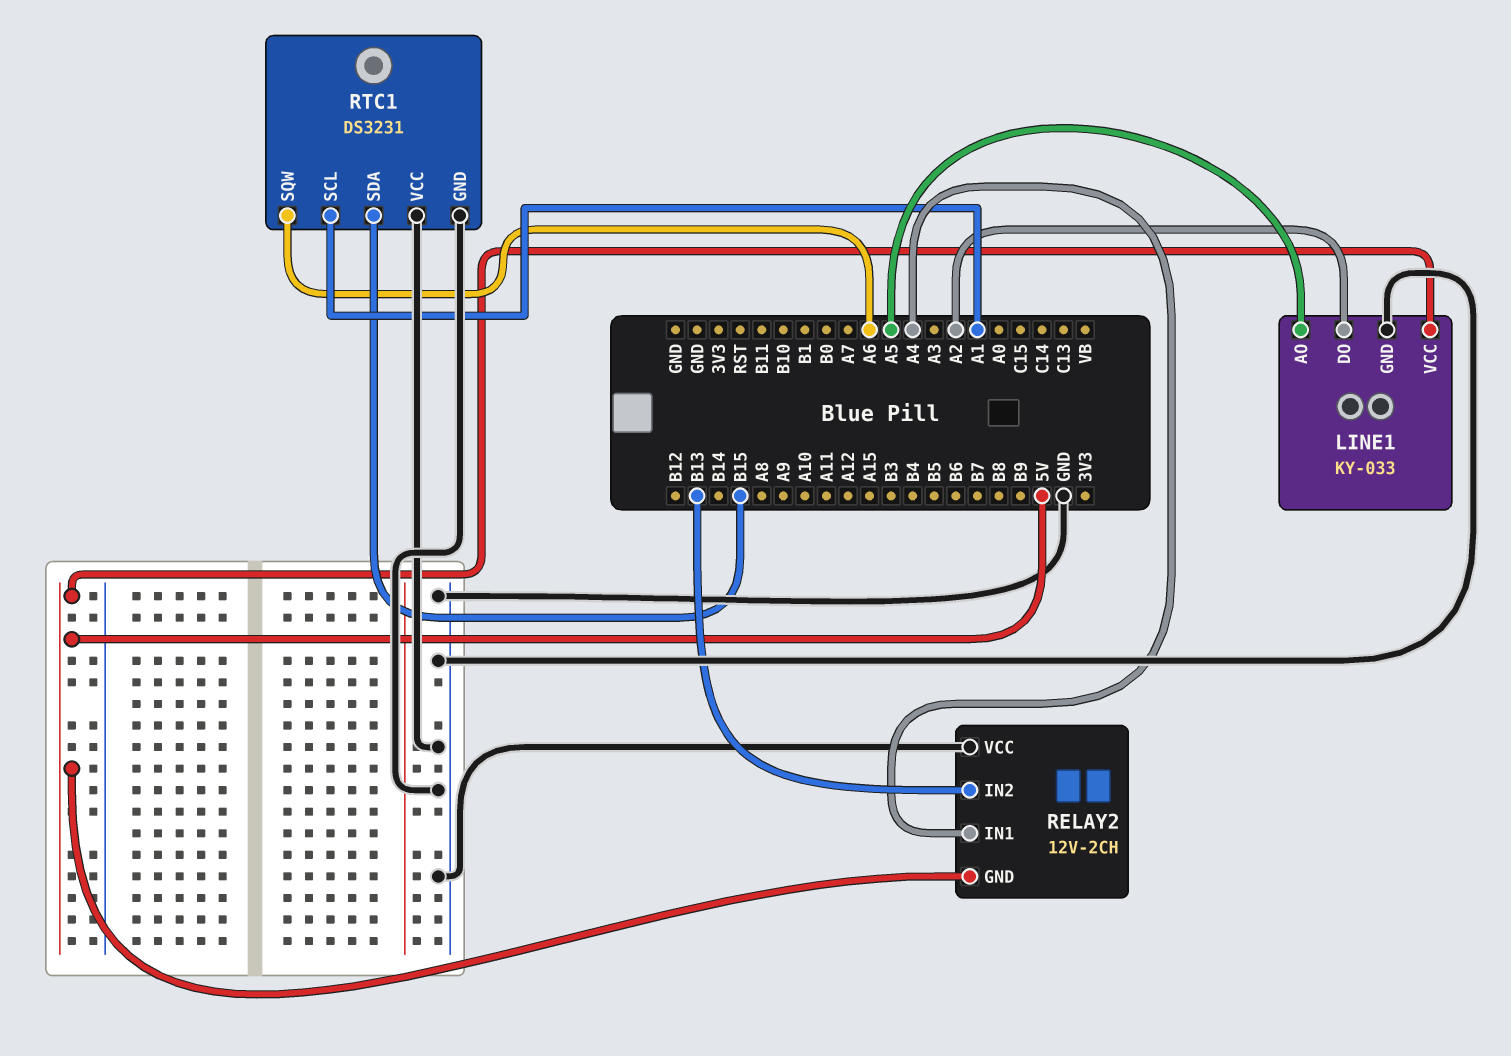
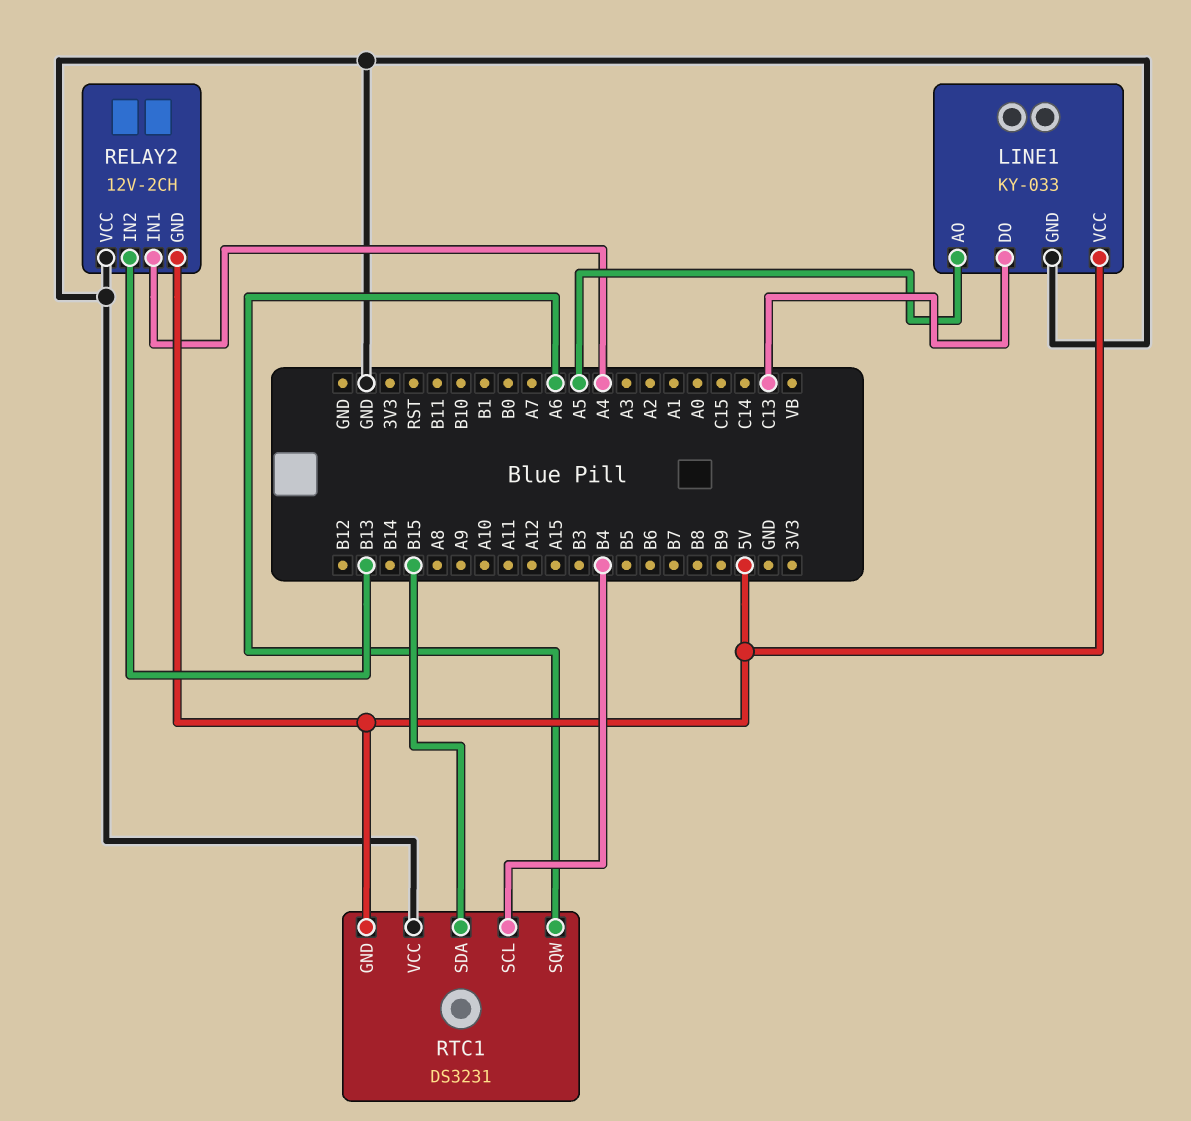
LINE1 pin DO: A2 -> C13
RTC1 pin GND: GND -> 5V
RTC1 pin SCL: A1 -> B4

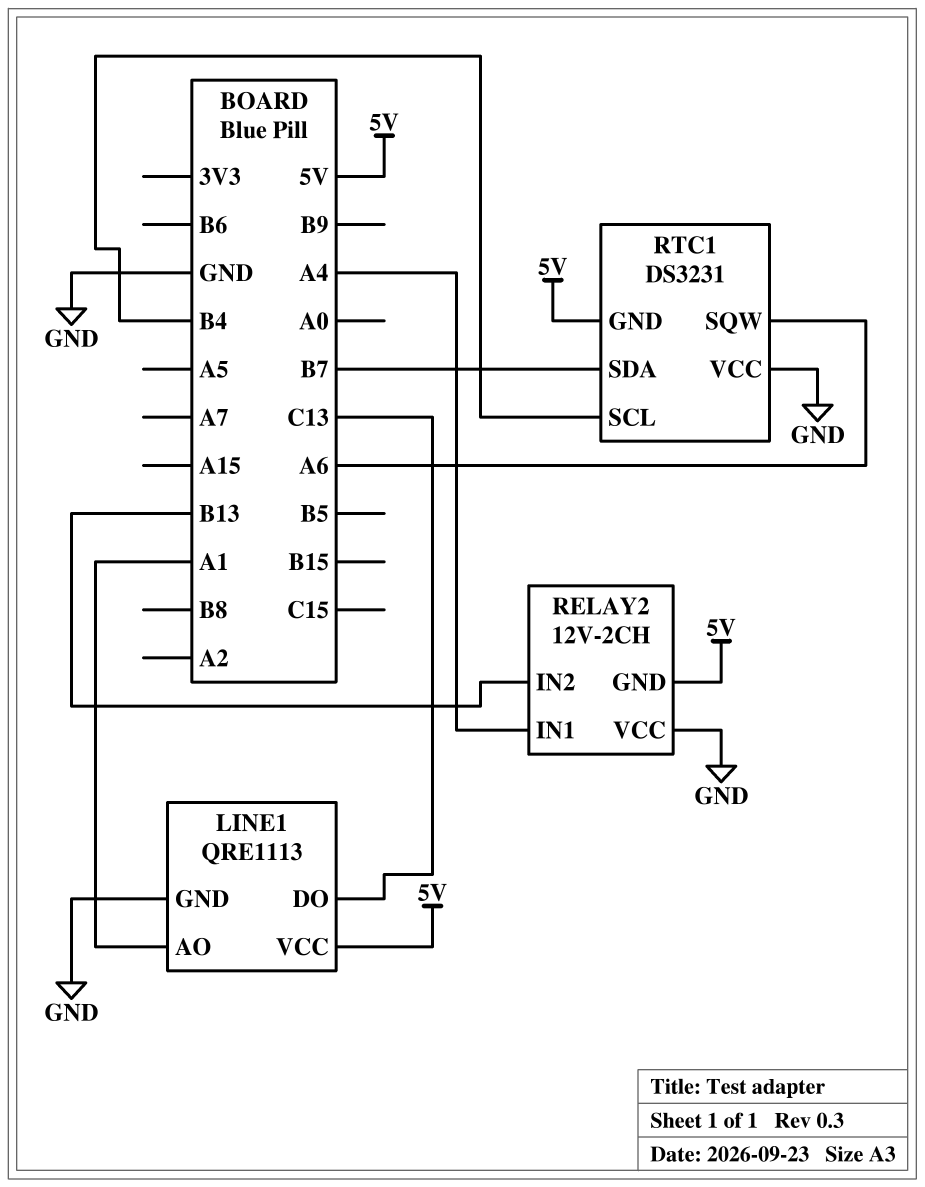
LINE1: KY-033 -> QRE1113
LINE1 pin AO: A5 -> A1
RTC1 pin SDA: B15 -> B7

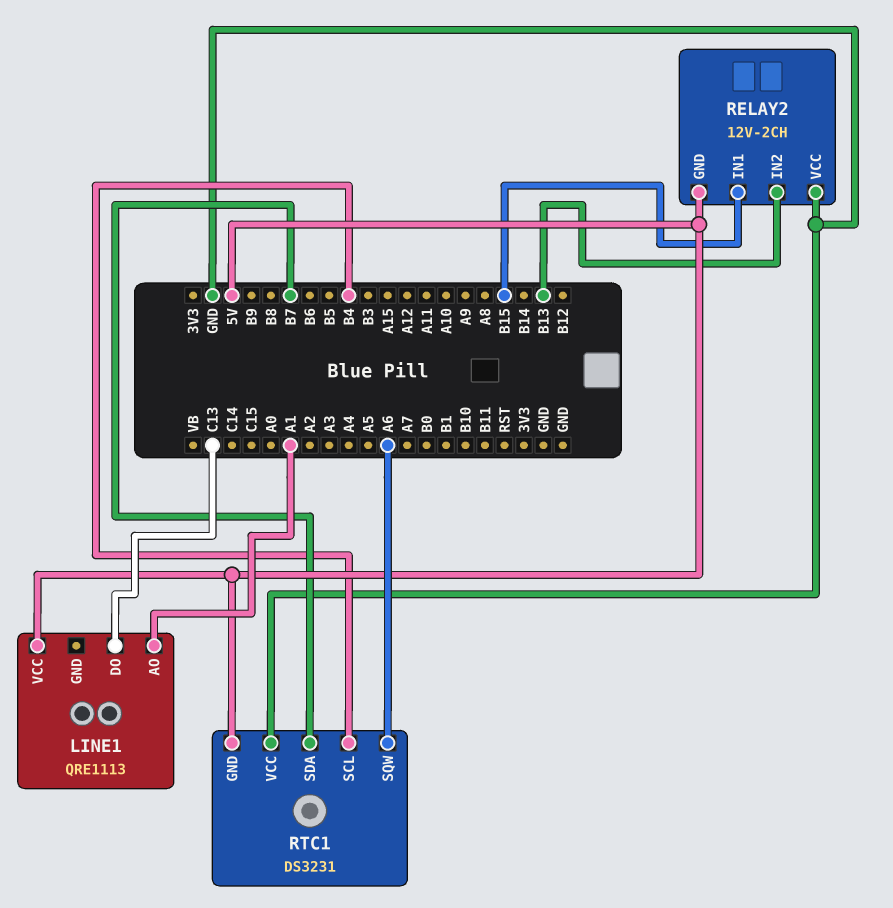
LINE1 pin GND: GND -> none
RELAY2 pin IN1: A4 -> B15

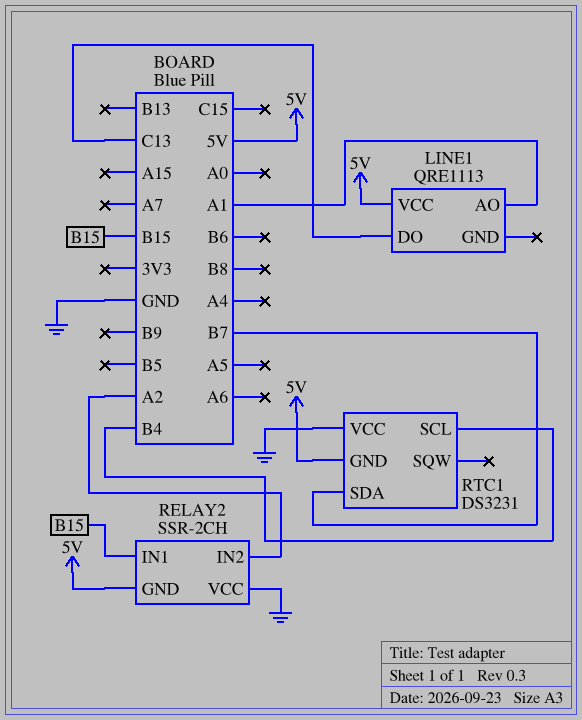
RELAY2: 12V-2CH -> SSR-2CH
RELAY2 pin IN2: B13 -> A2
RTC1 pin SQW: A6 -> none

